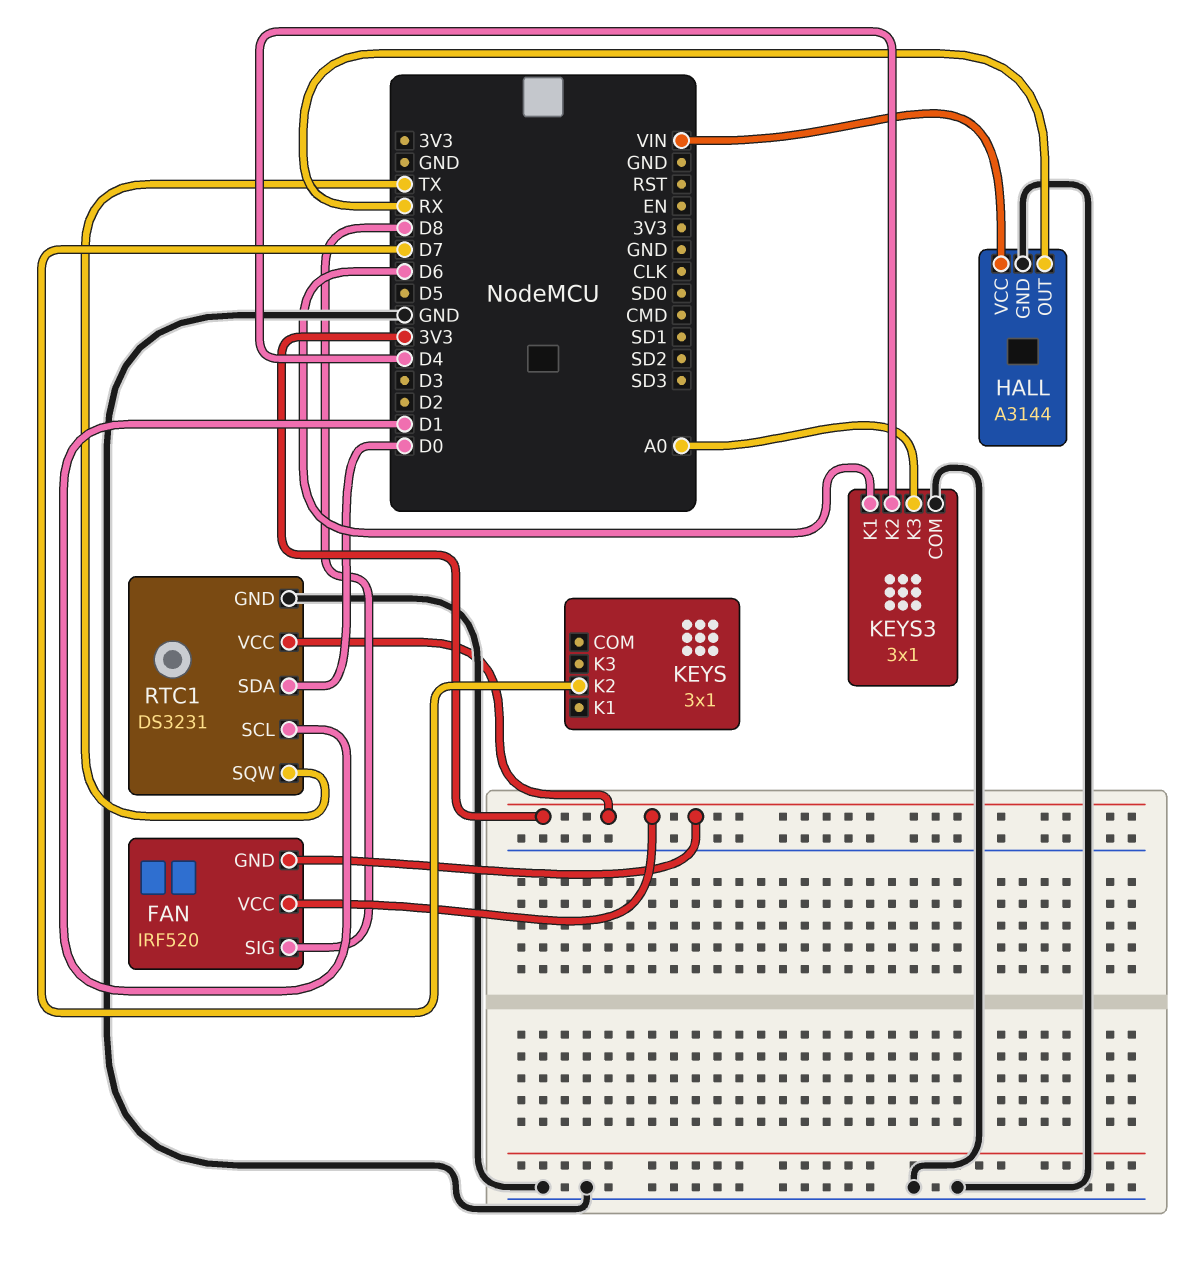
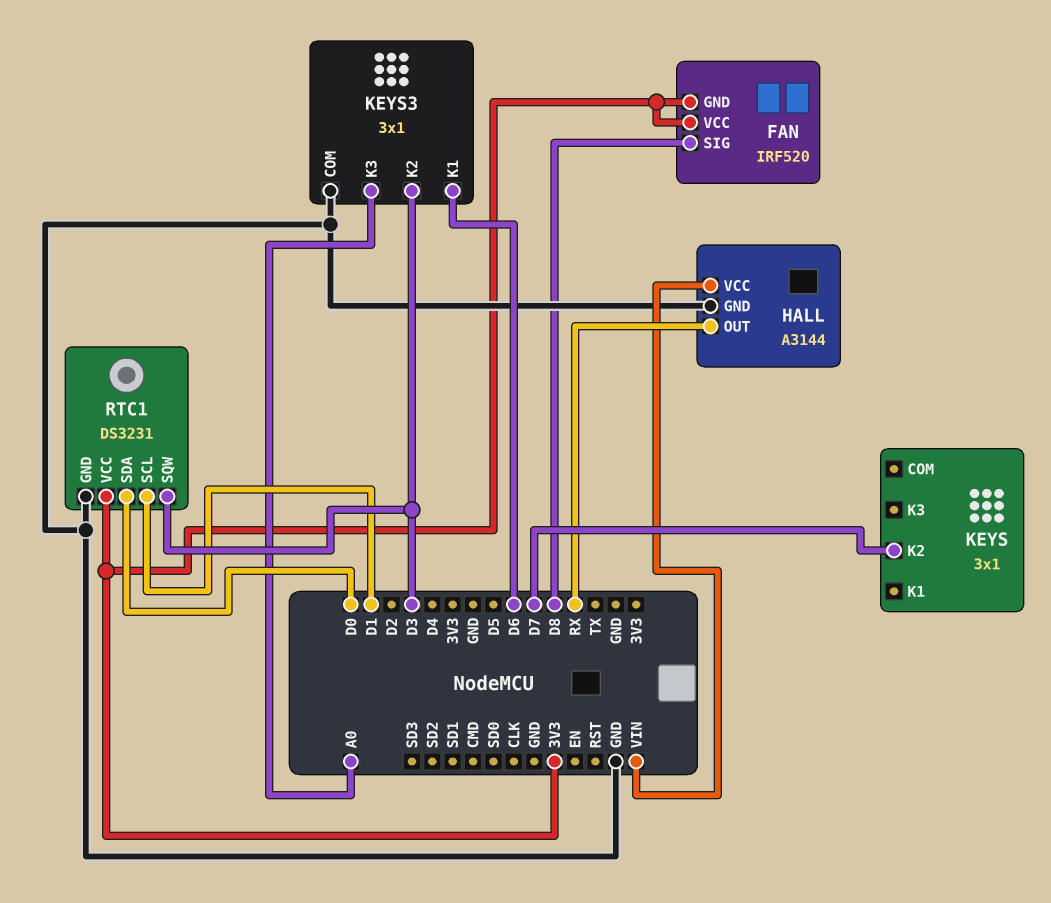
KEYS3 pin K2: D4 -> D3
RTC1 pin SQW: TX -> D3

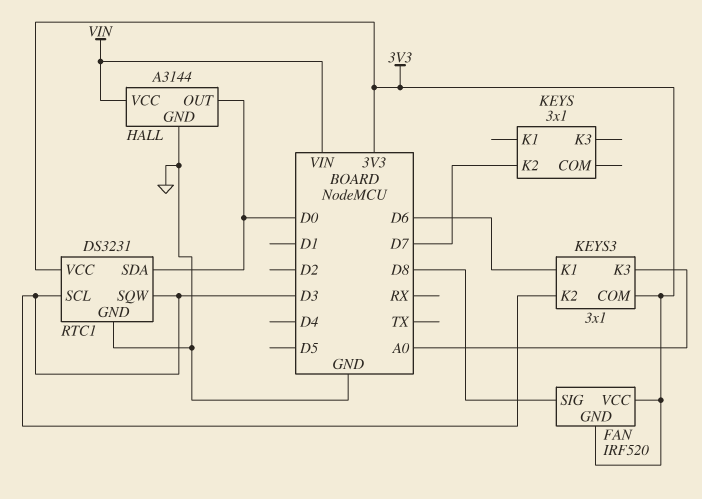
HALL pin OUT: RX -> D0
KEYS3 pin COM: GND -> 3V3
RTC1 pin SCL: D1 -> D3

